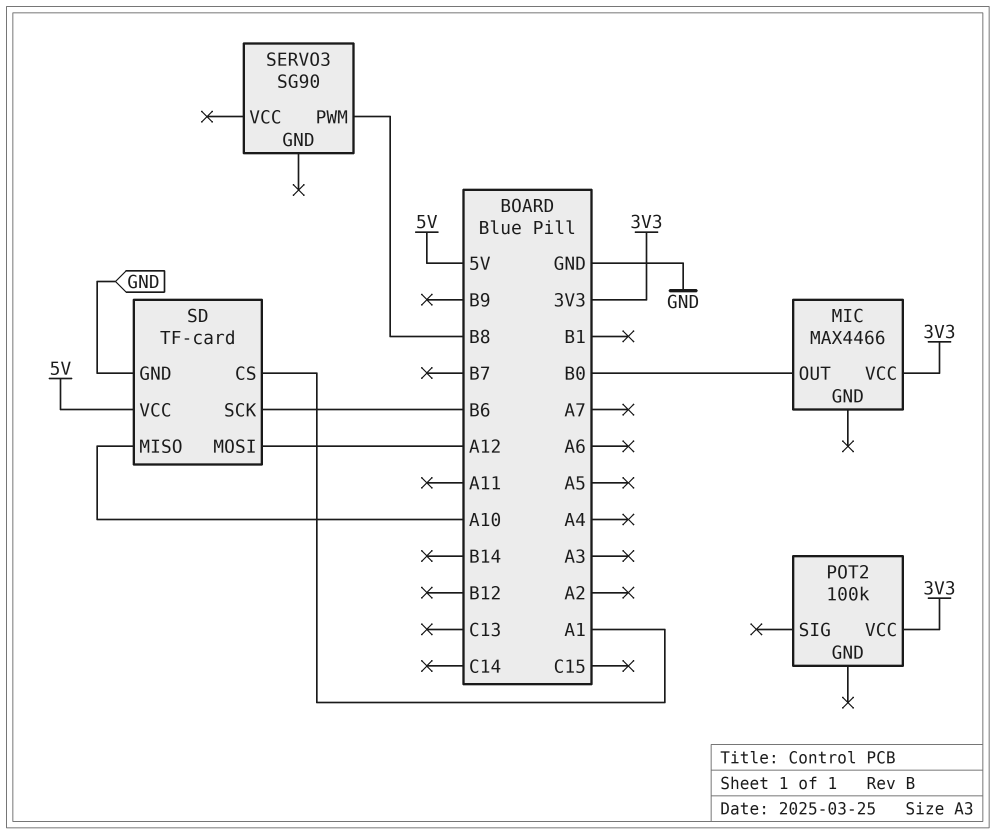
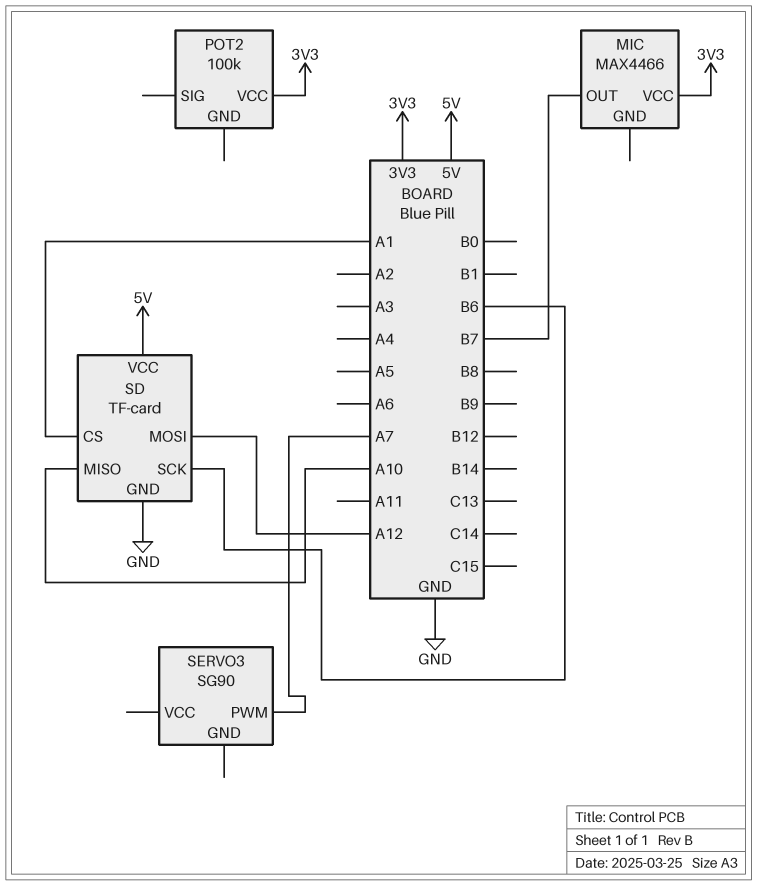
MIC pin OUT: B0 -> B7
SERVO3 pin PWM: B8 -> A7

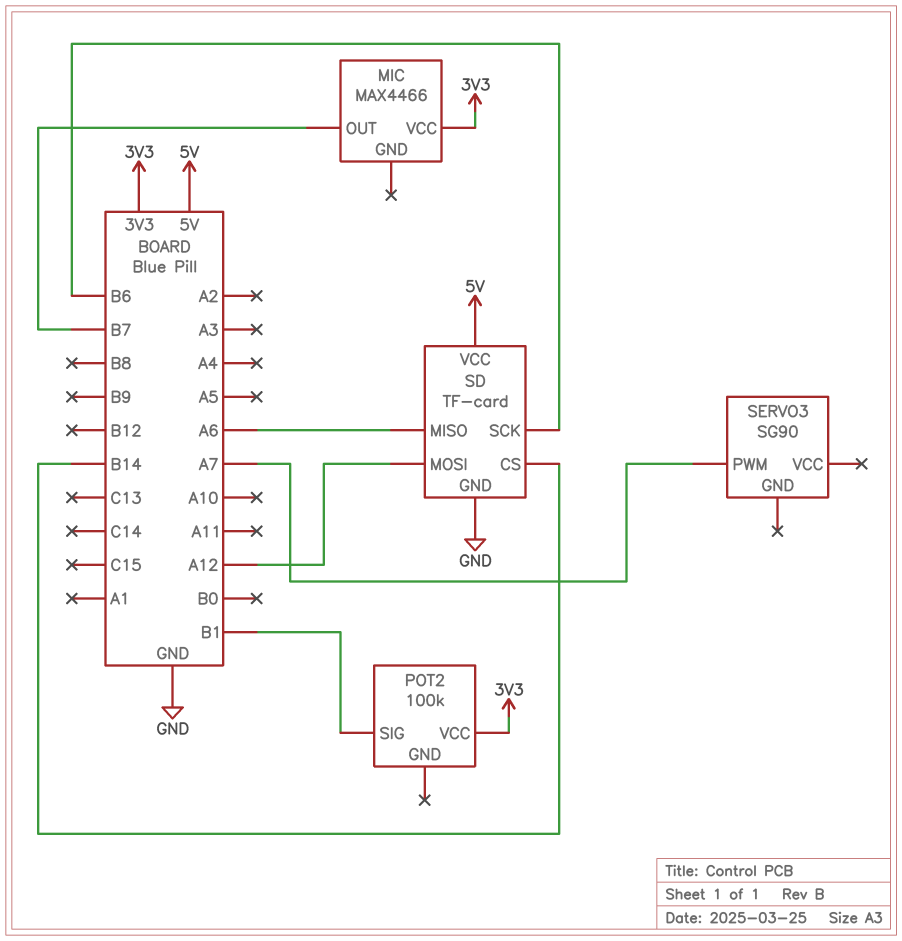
POT2 pin SIG: none -> B1
SD pin CS: A1 -> B14
SD pin MISO: A10 -> A6

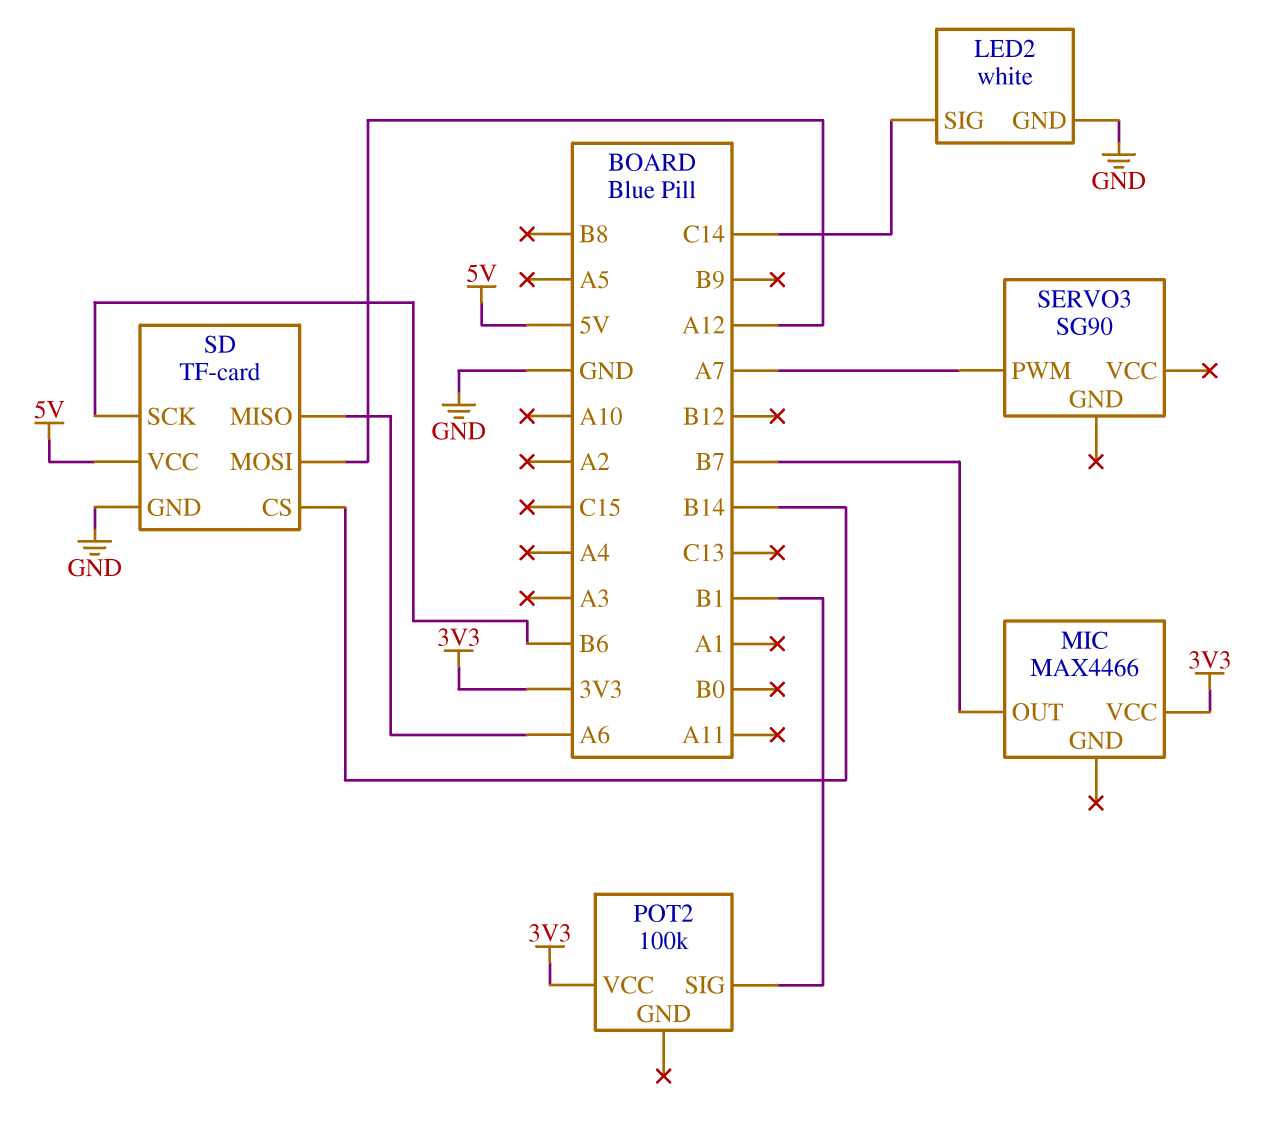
LED2: none -> white
LED2 pin GND: none -> GND
LED2 pin SIG: none -> C14

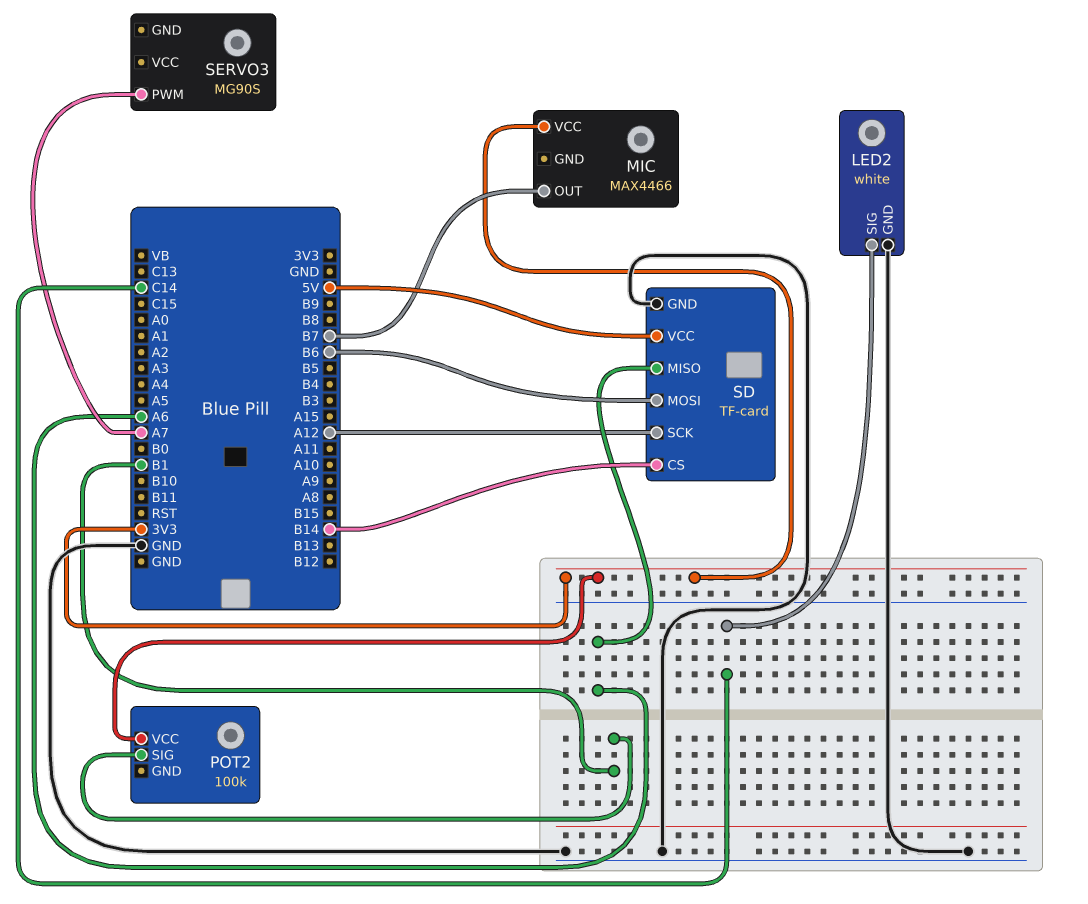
SD pin MOSI: A12 -> B6
SD pin SCK: B6 -> A12
SERVO3: SG90 -> MG90S

